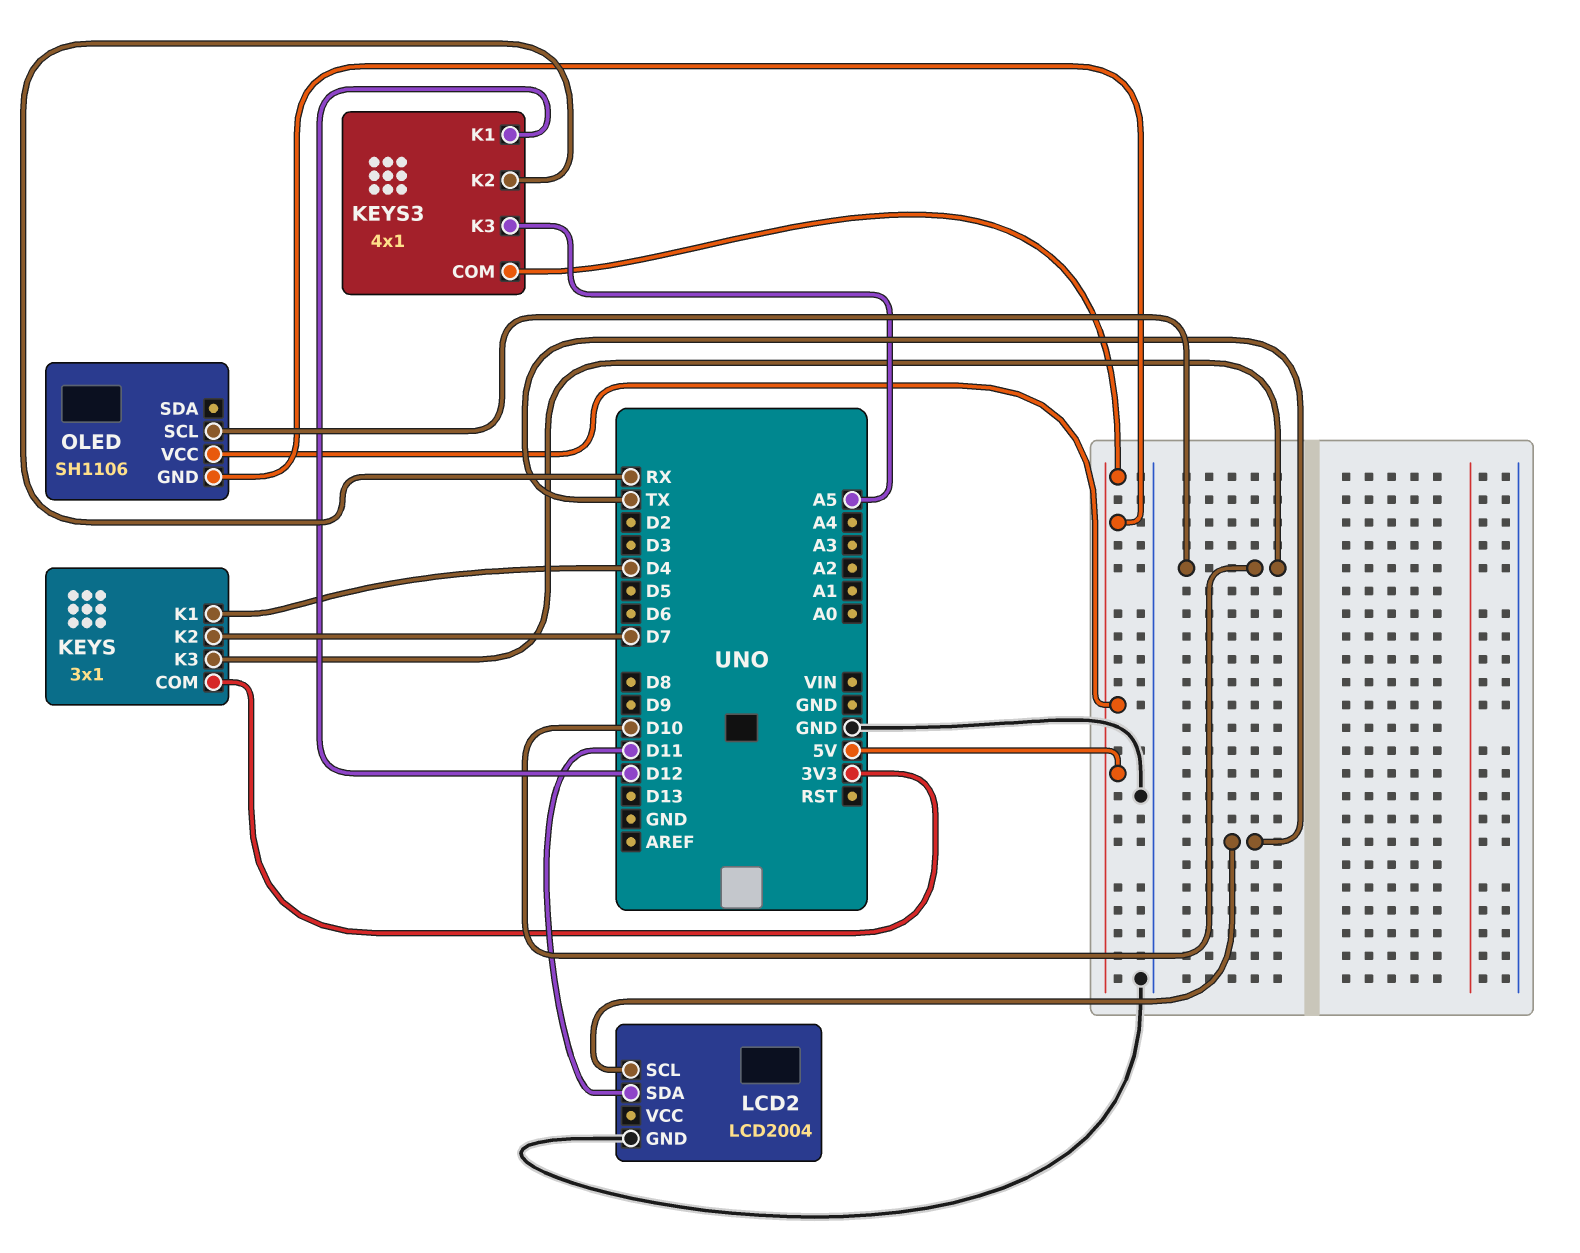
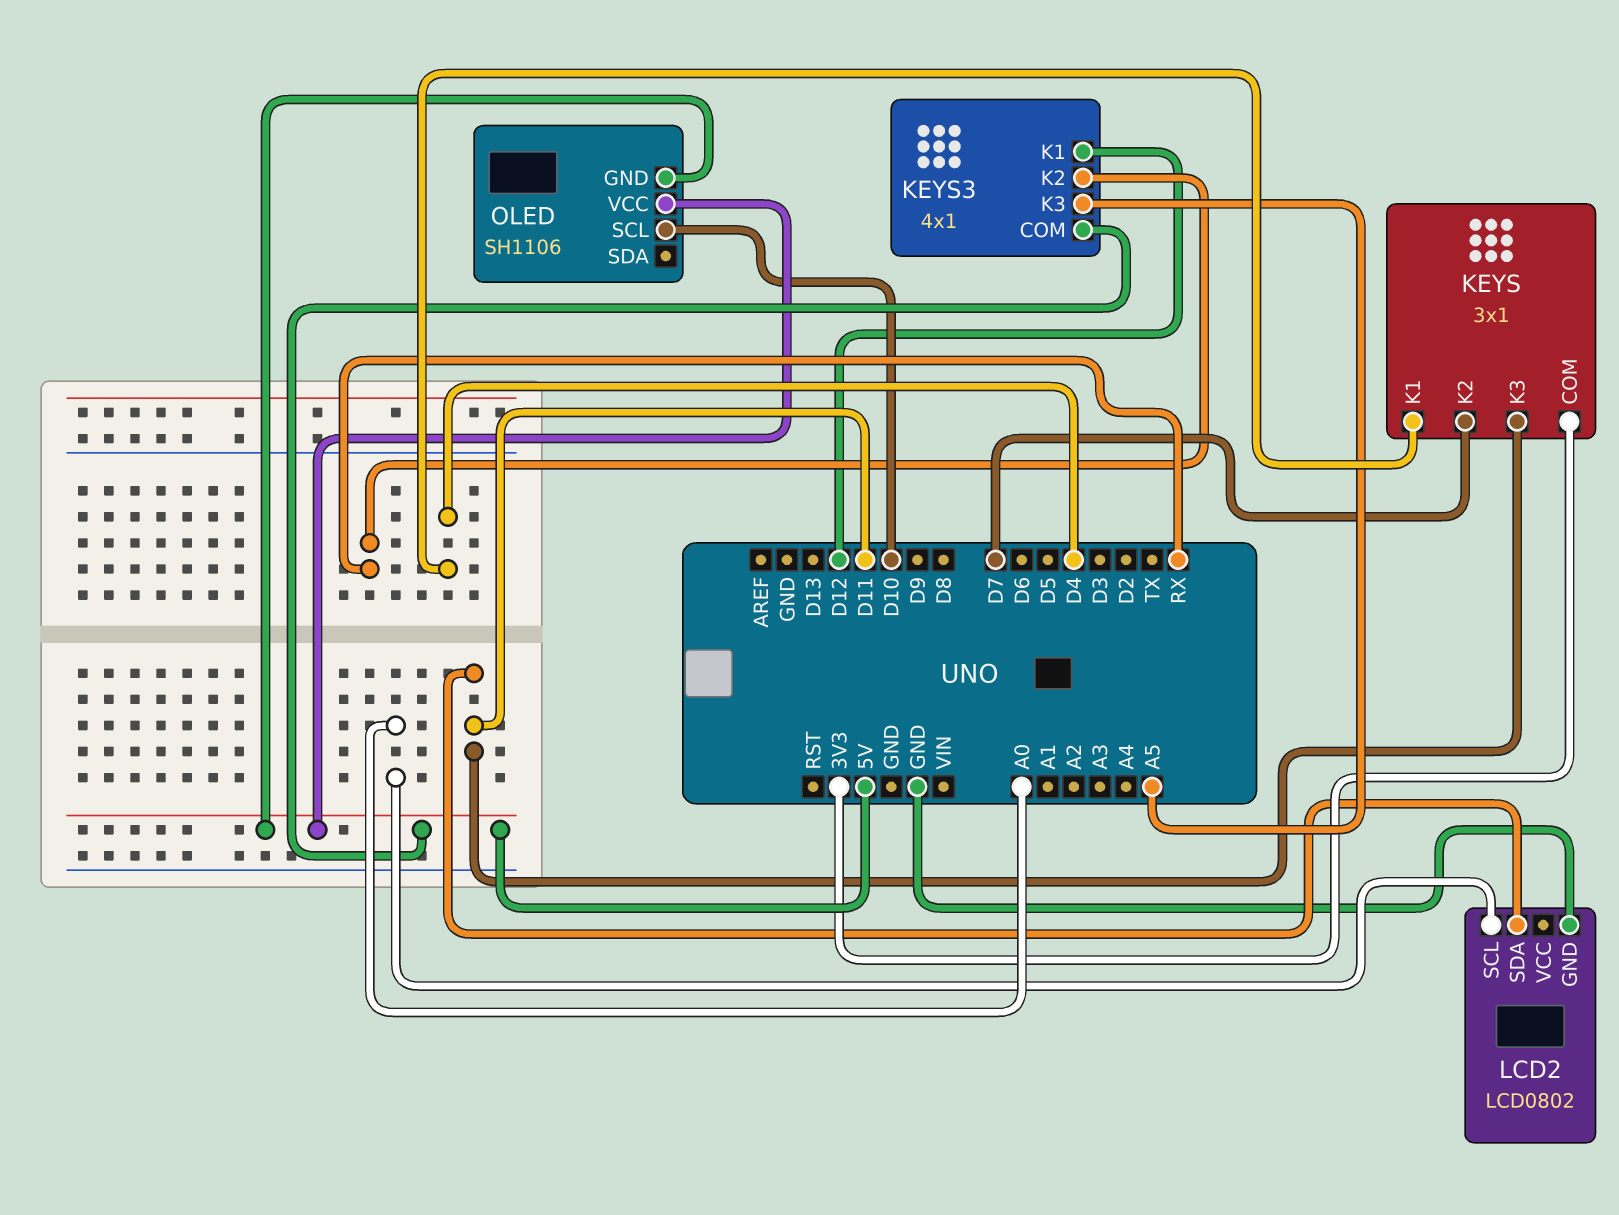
KEYS pin K3: D10 -> D11
LCD2: LCD2004 -> LCD0802
LCD2 pin SCL: TX -> A0

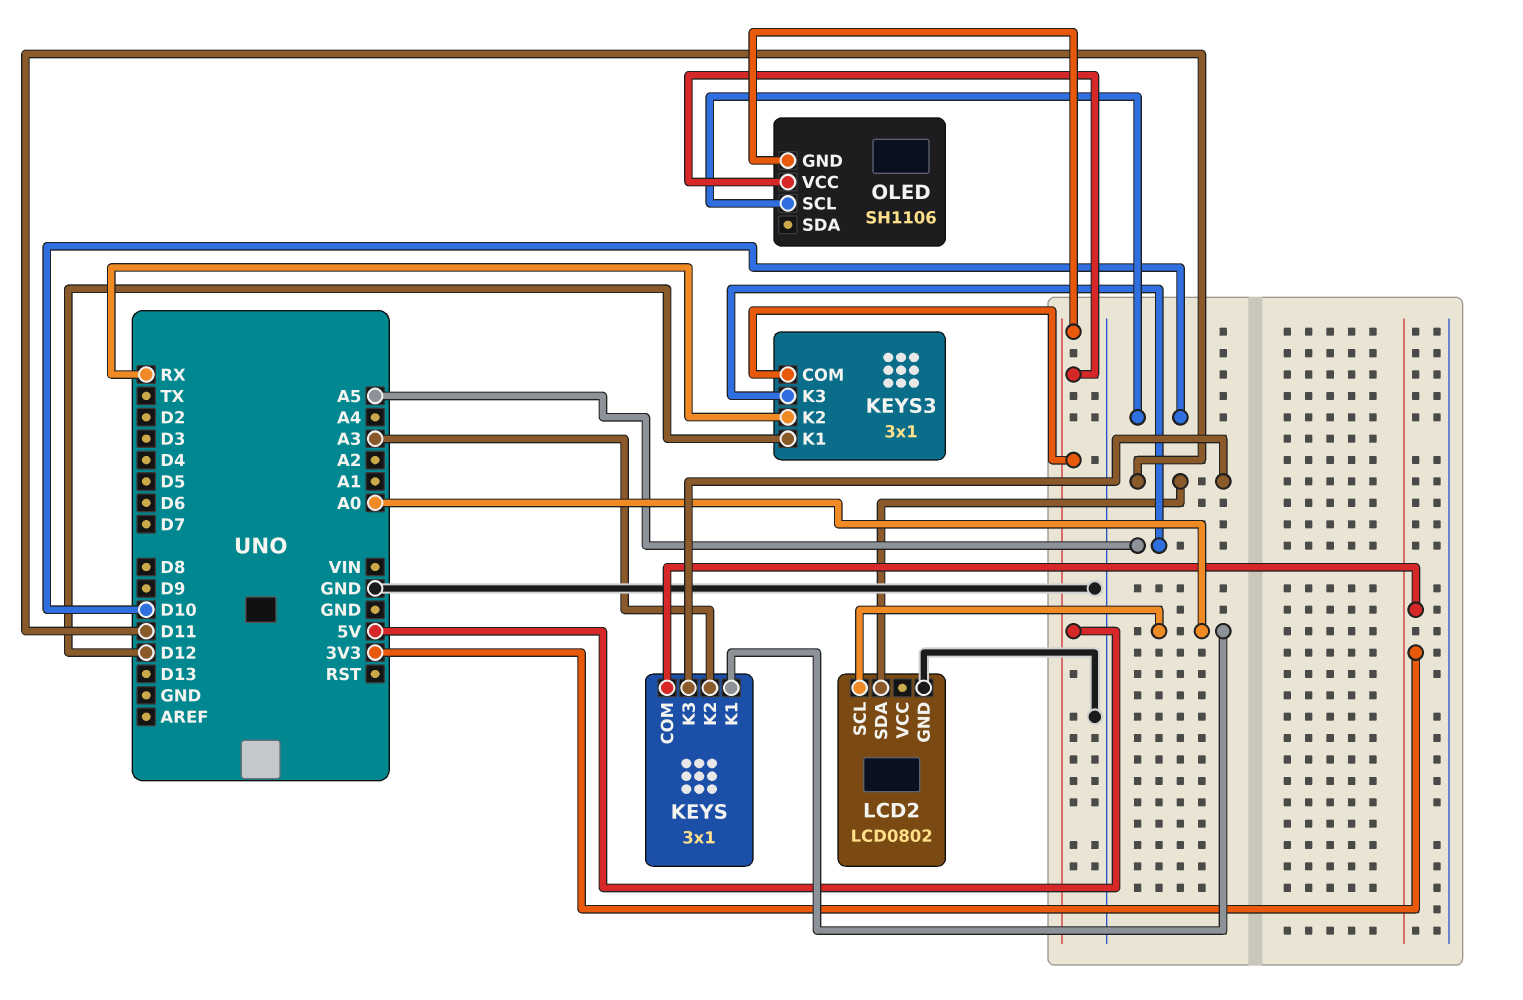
KEYS pin K1: D4 -> A0
KEYS pin K2: D7 -> A3
KEYS3: 4x1 -> 3x1

